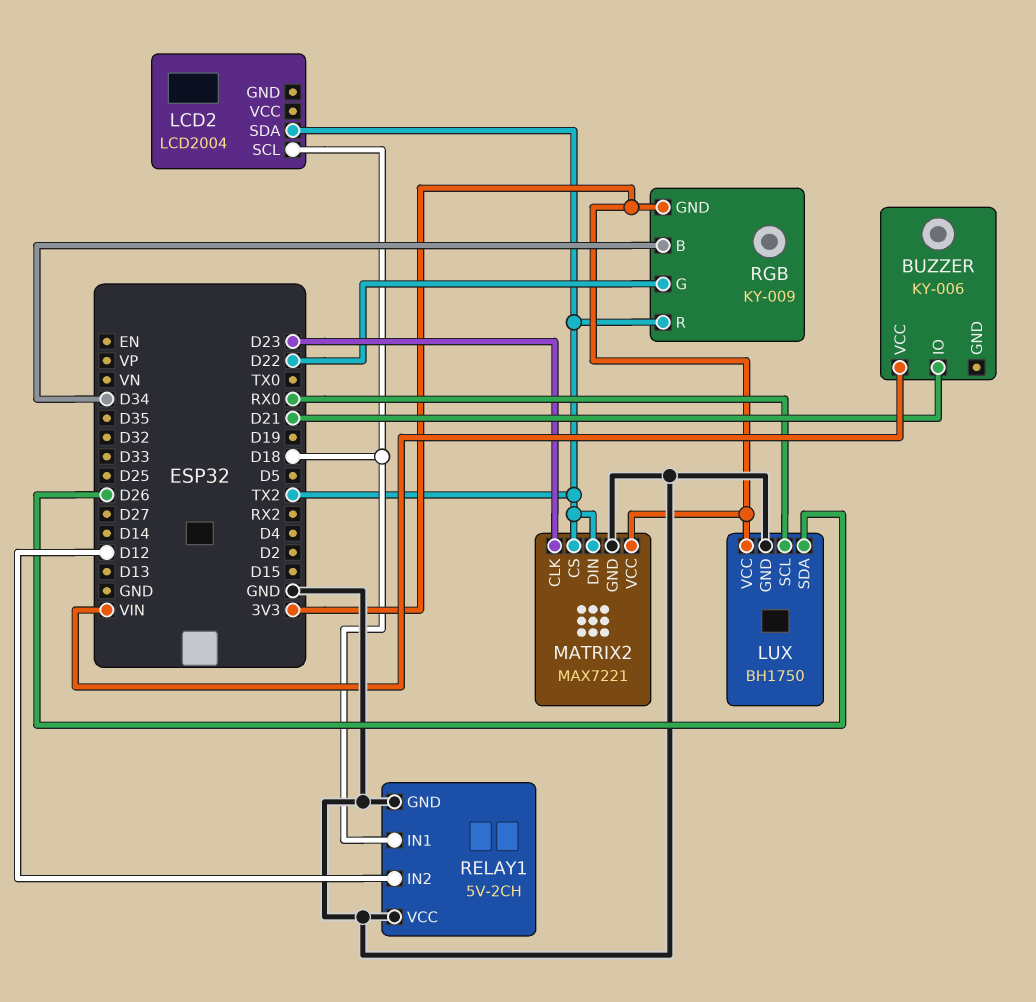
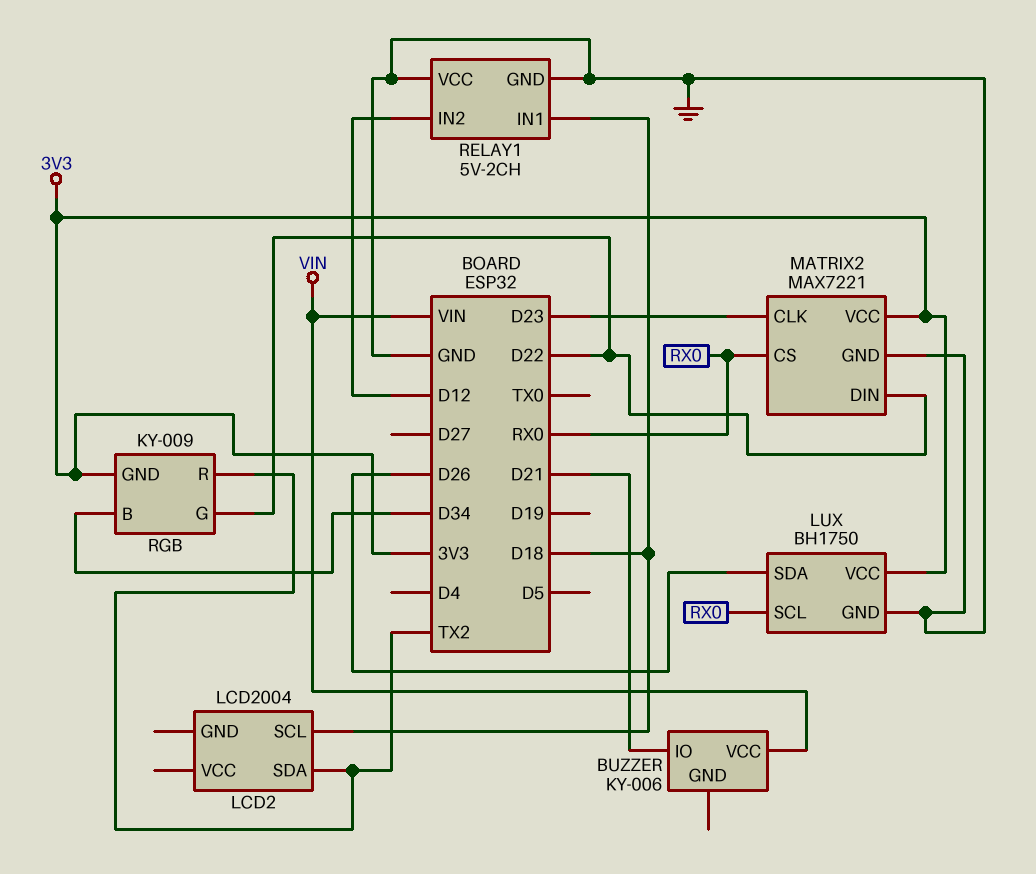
MATRIX2 pin CS: TX2 -> RX0
MATRIX2 pin DIN: TX2 -> D22

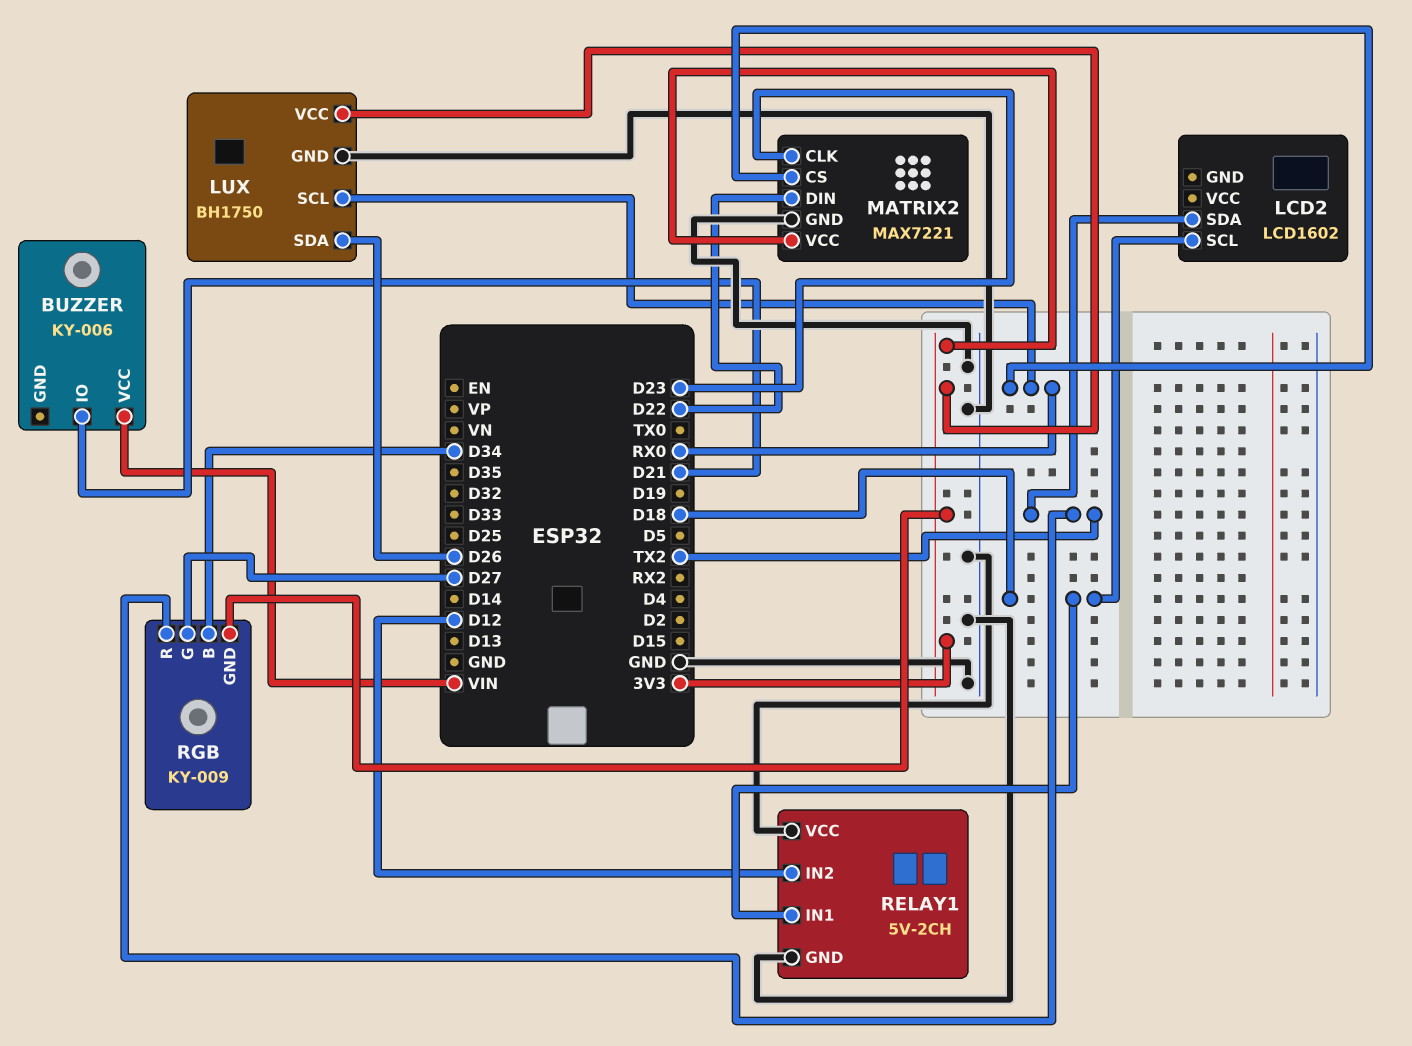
LCD2: LCD2004 -> LCD1602
RGB pin G: D22 -> D27

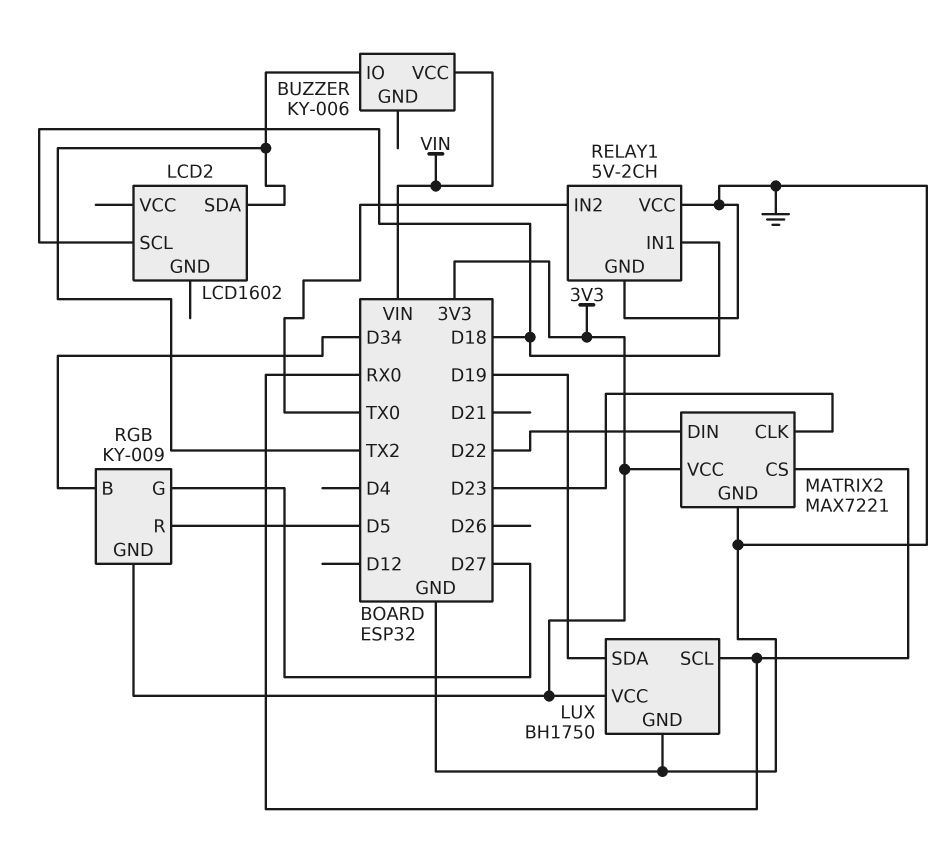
BUZZER pin IO: D21 -> TX2
LUX pin SDA: D26 -> D19
RELAY1 pin IN2: D12 -> TX0
RGB pin R: TX2 -> D5

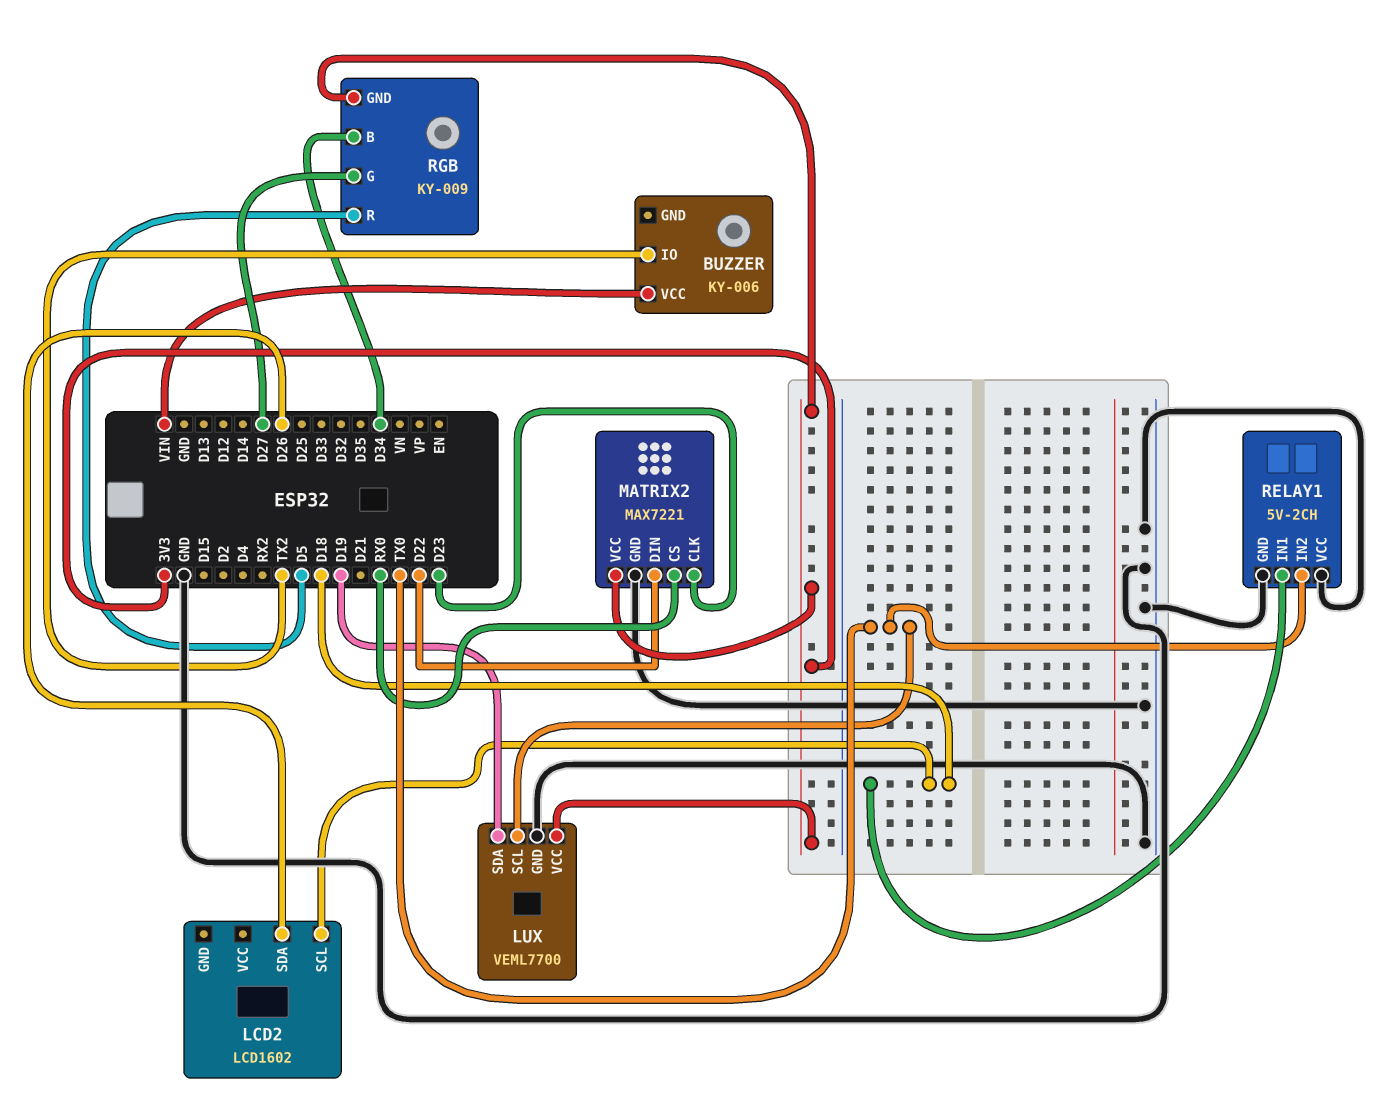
LCD2 pin SDA: TX2 -> D26
LUX: BH1750 -> VEML7700
LUX pin SCL: RX0 -> TX0

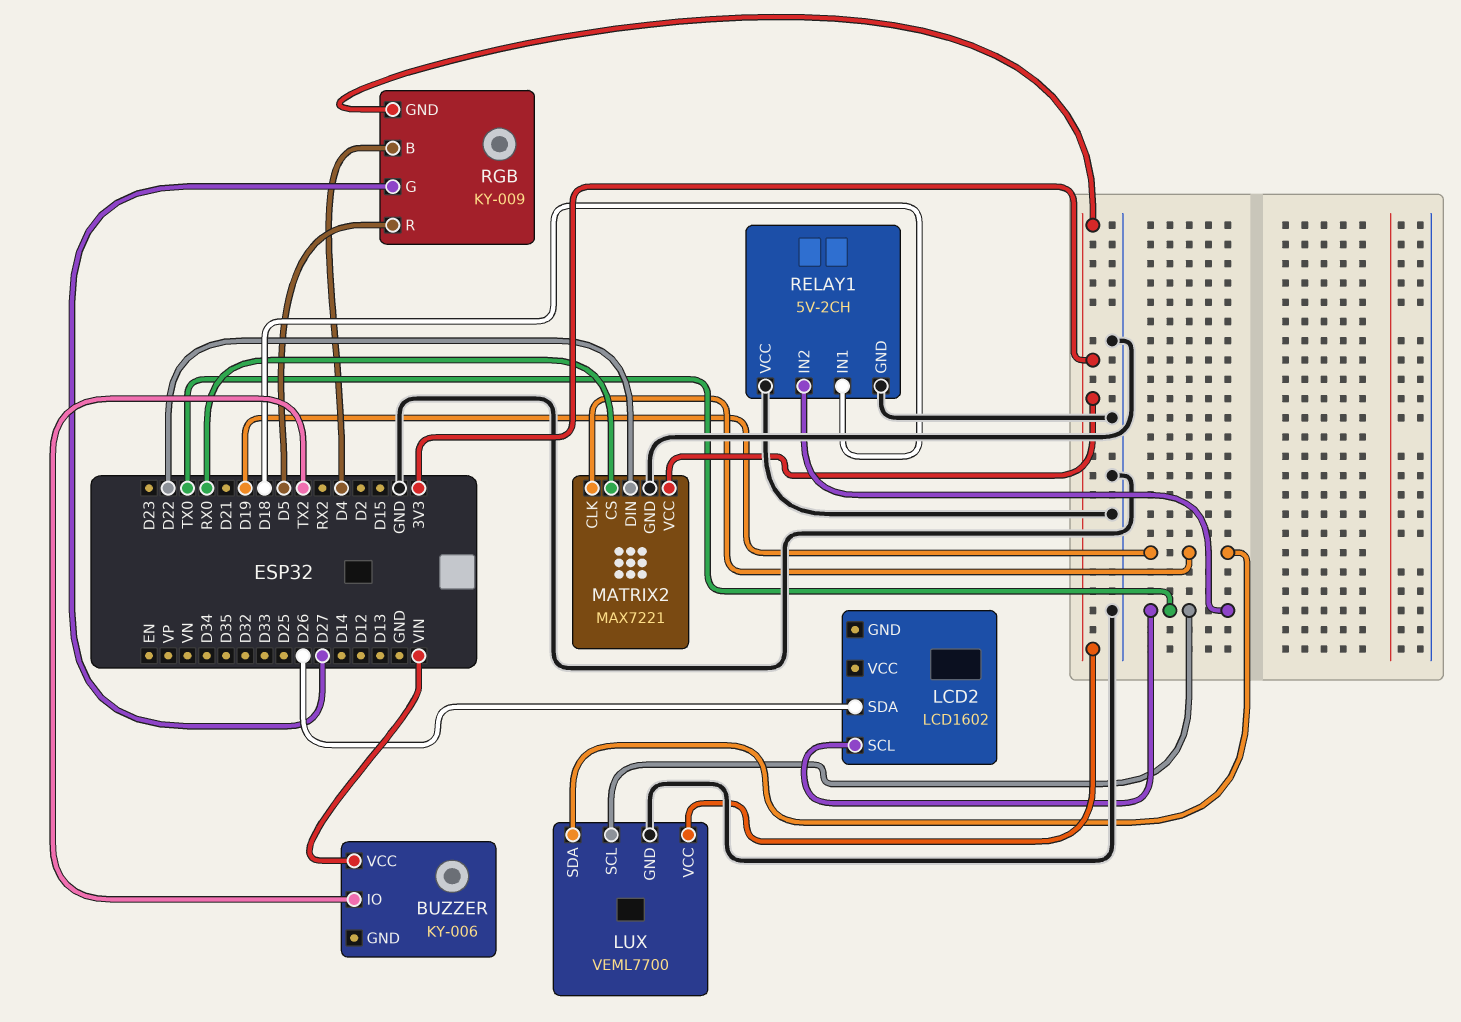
LCD2 pin SCL: D18 -> TX0
MATRIX2 pin CLK: D23 -> D19
RGB pin B: D34 -> D4

